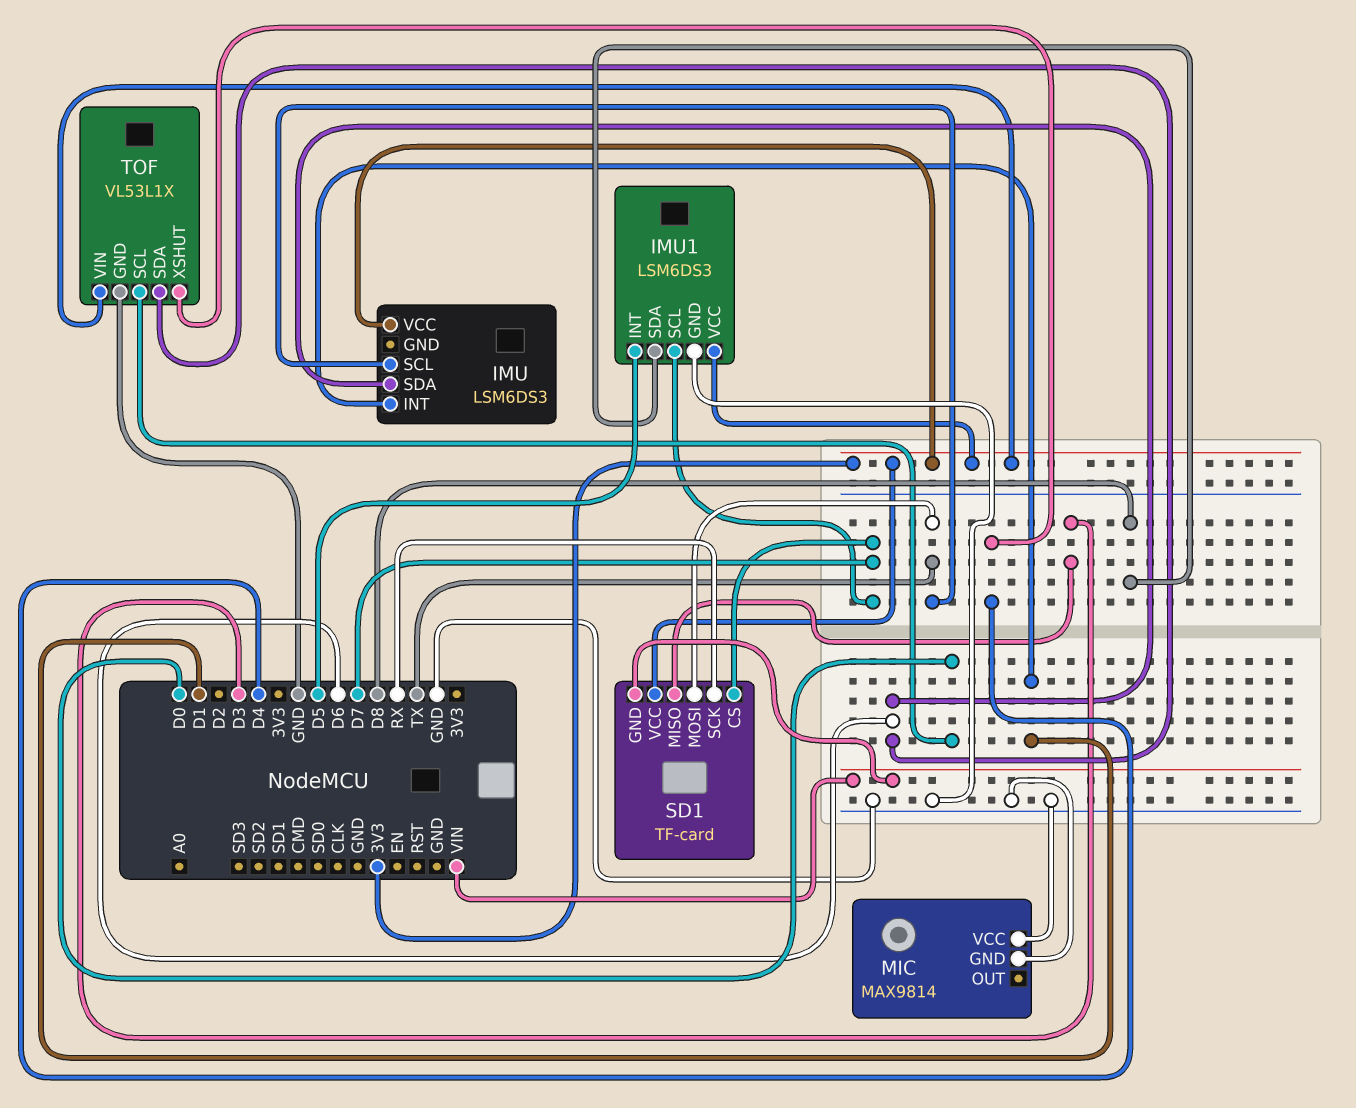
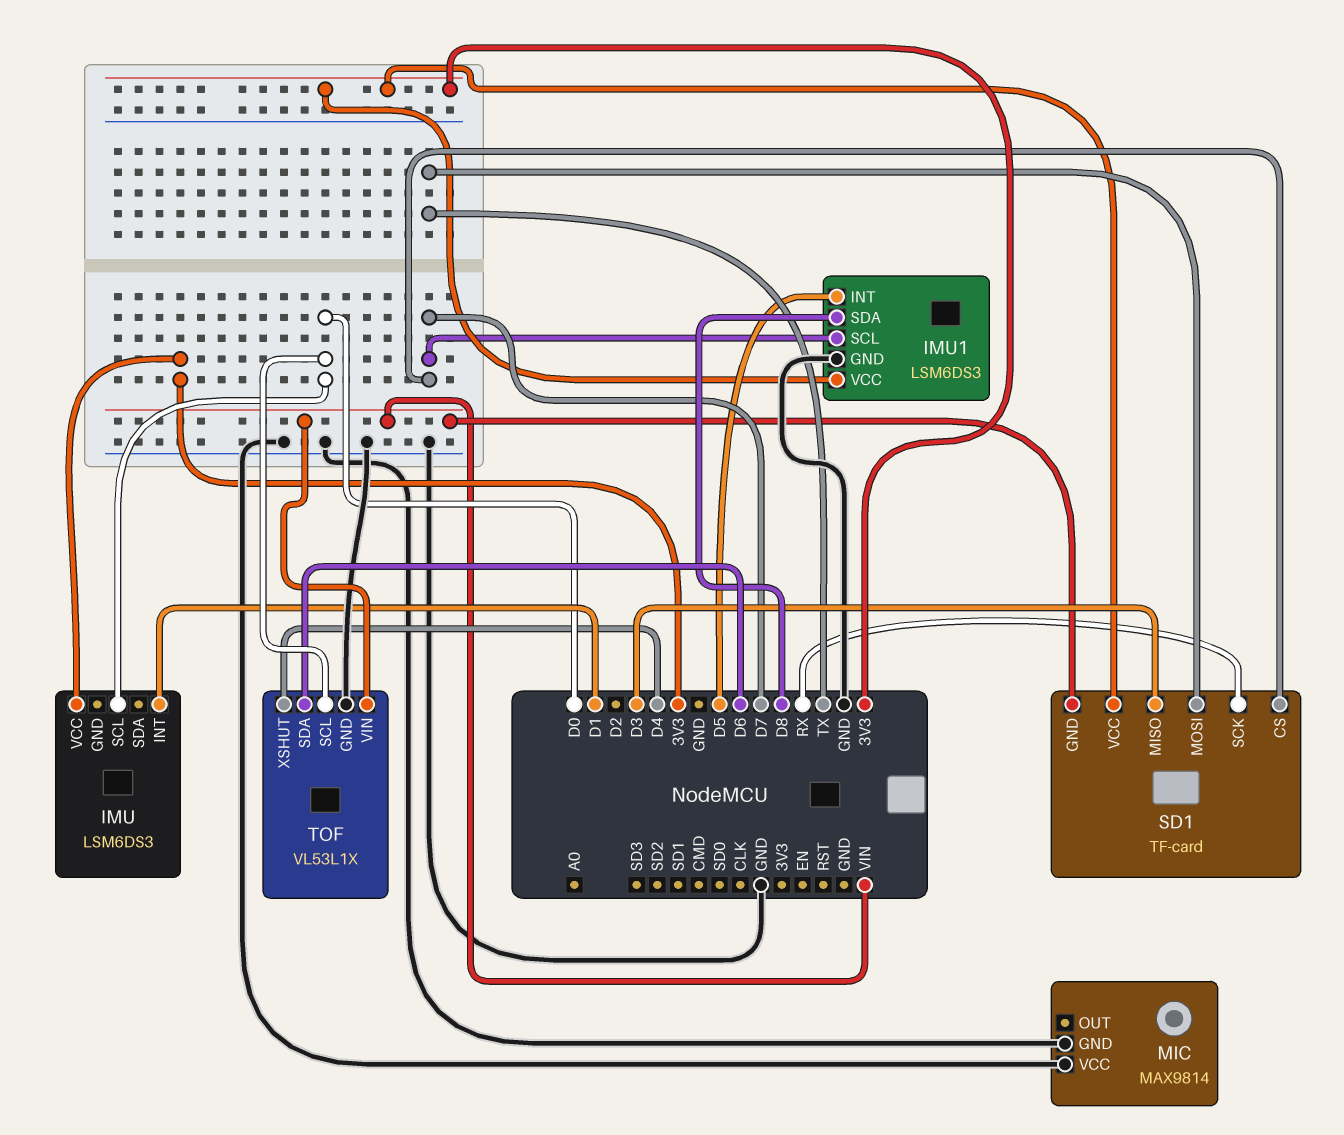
IMU pin SCL: TX -> D0
IMU pin SDA: D6 -> none
TOF pin VIN: 3V3 -> VIN

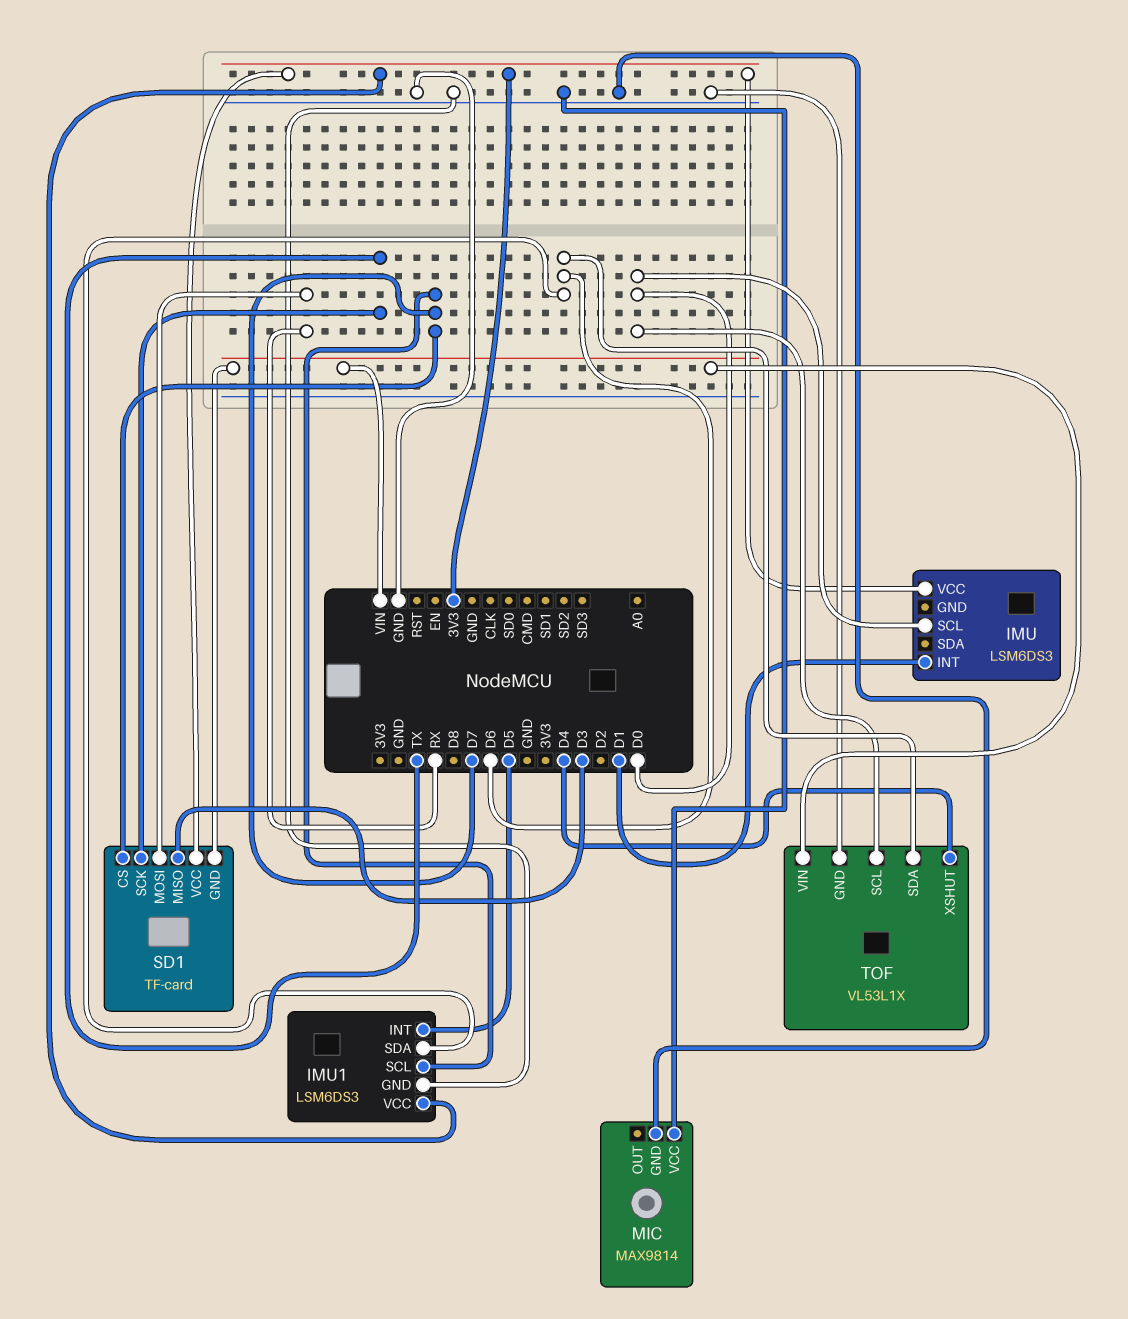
IMU1 pin SDA: D8 -> D6
SD1 pin MOSI: TX -> RX
SD1 pin SCK: RX -> TX

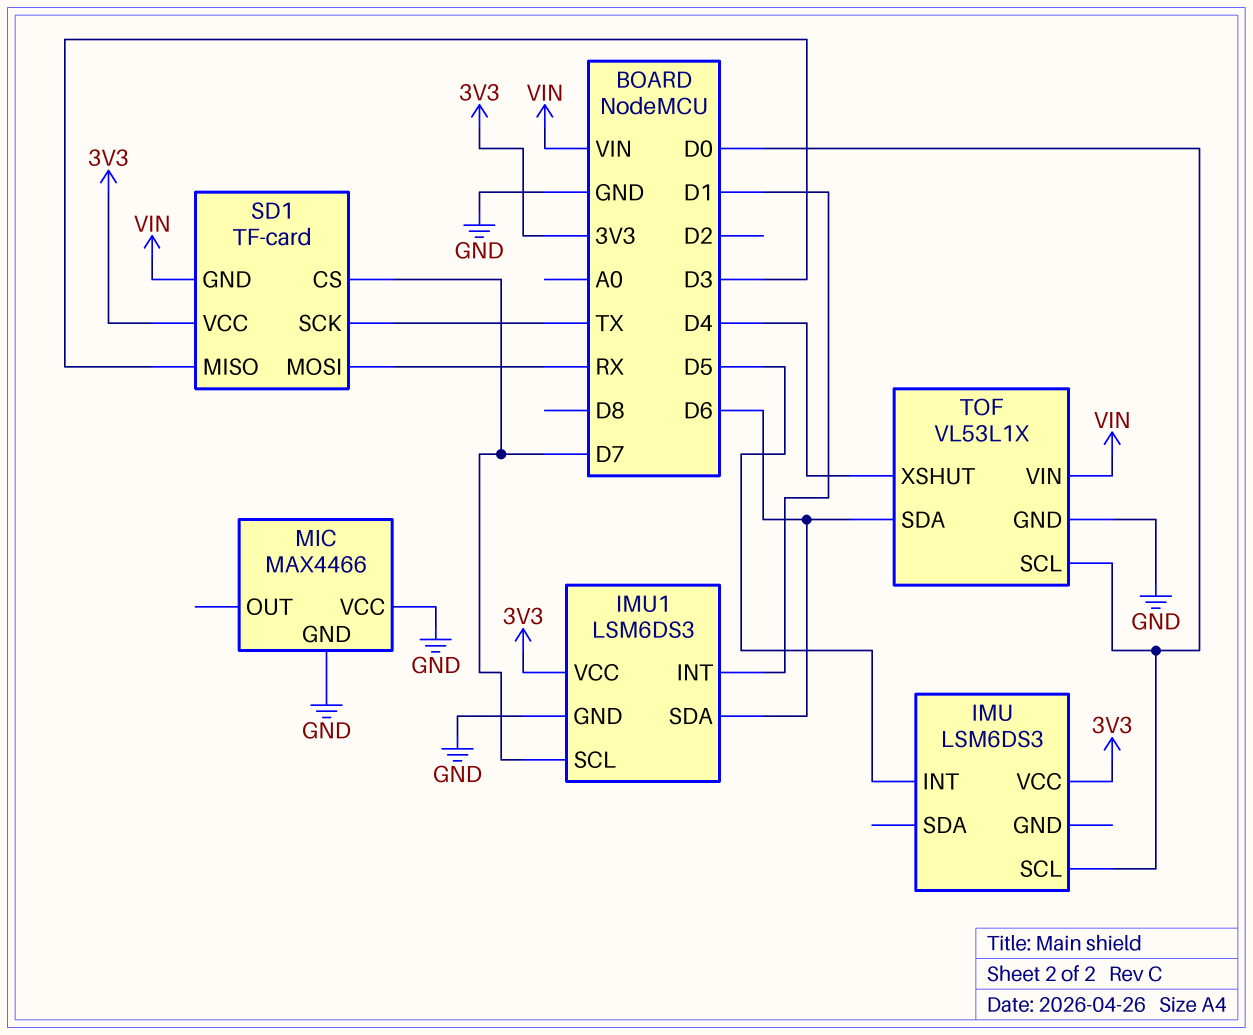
IMU pin INT: D1 -> D5
IMU1 pin INT: D5 -> D1
MIC: MAX9814 -> MAX4466

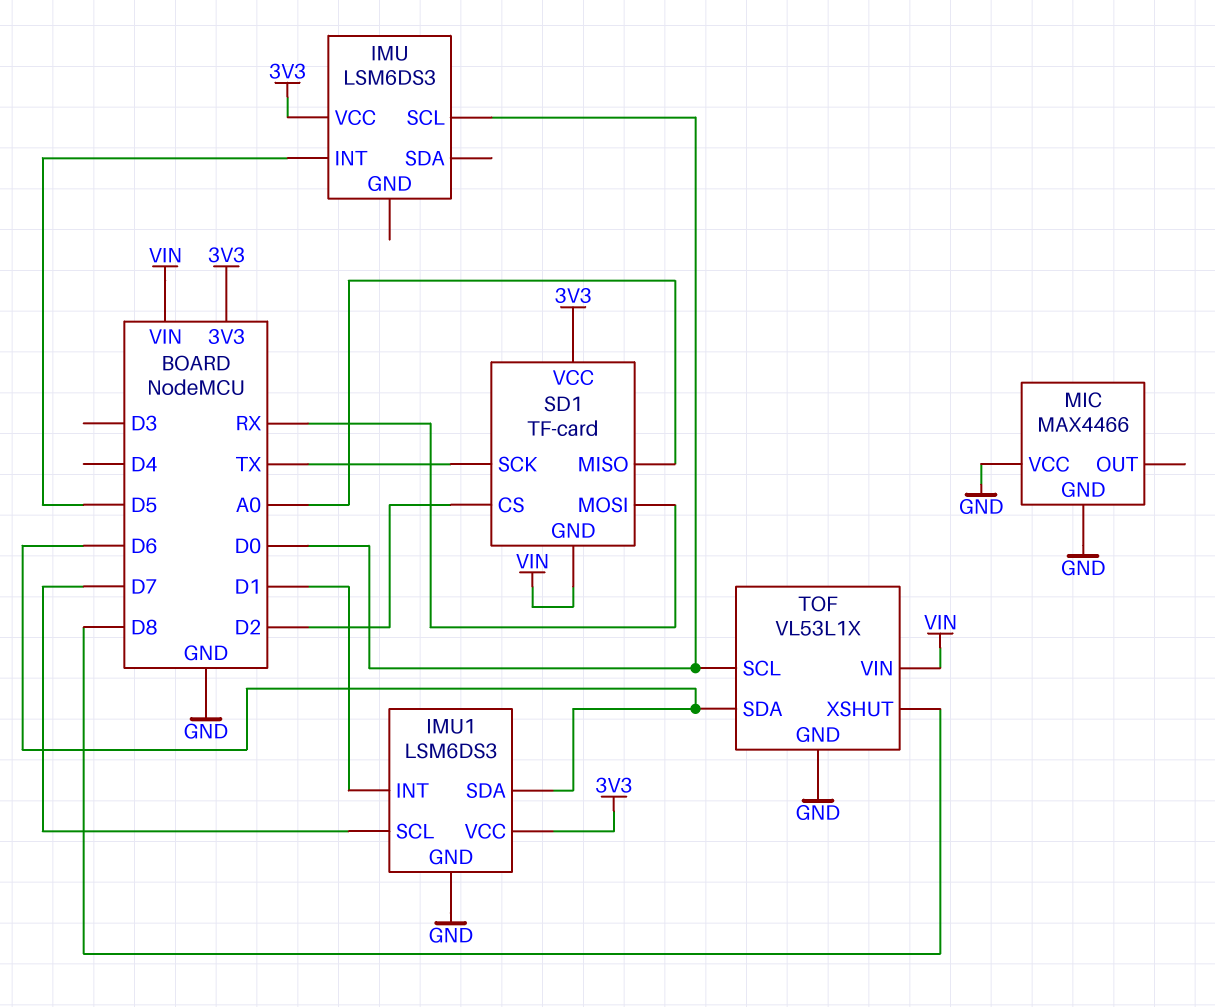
SD1 pin CS: D7 -> D2
SD1 pin MISO: D3 -> A0
TOF pin XSHUT: D4 -> D8

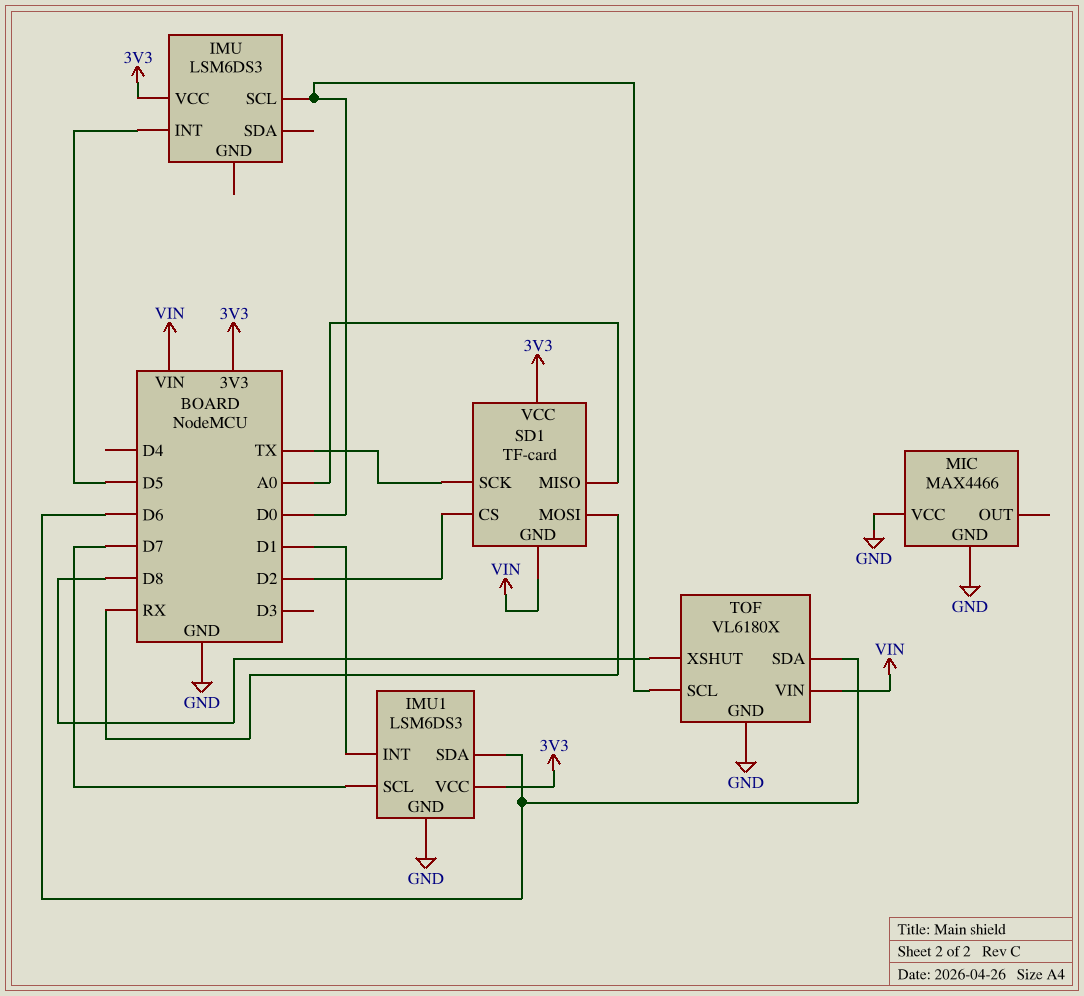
TOF: VL53L1X -> VL6180X

